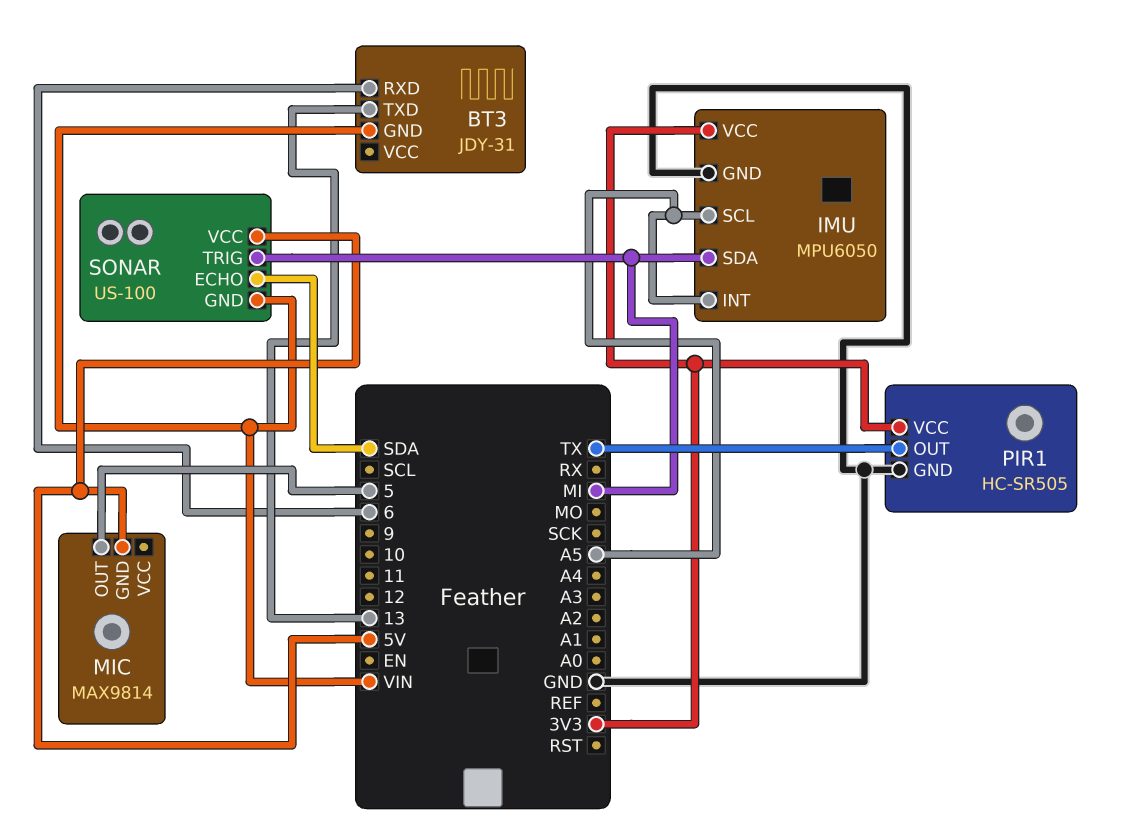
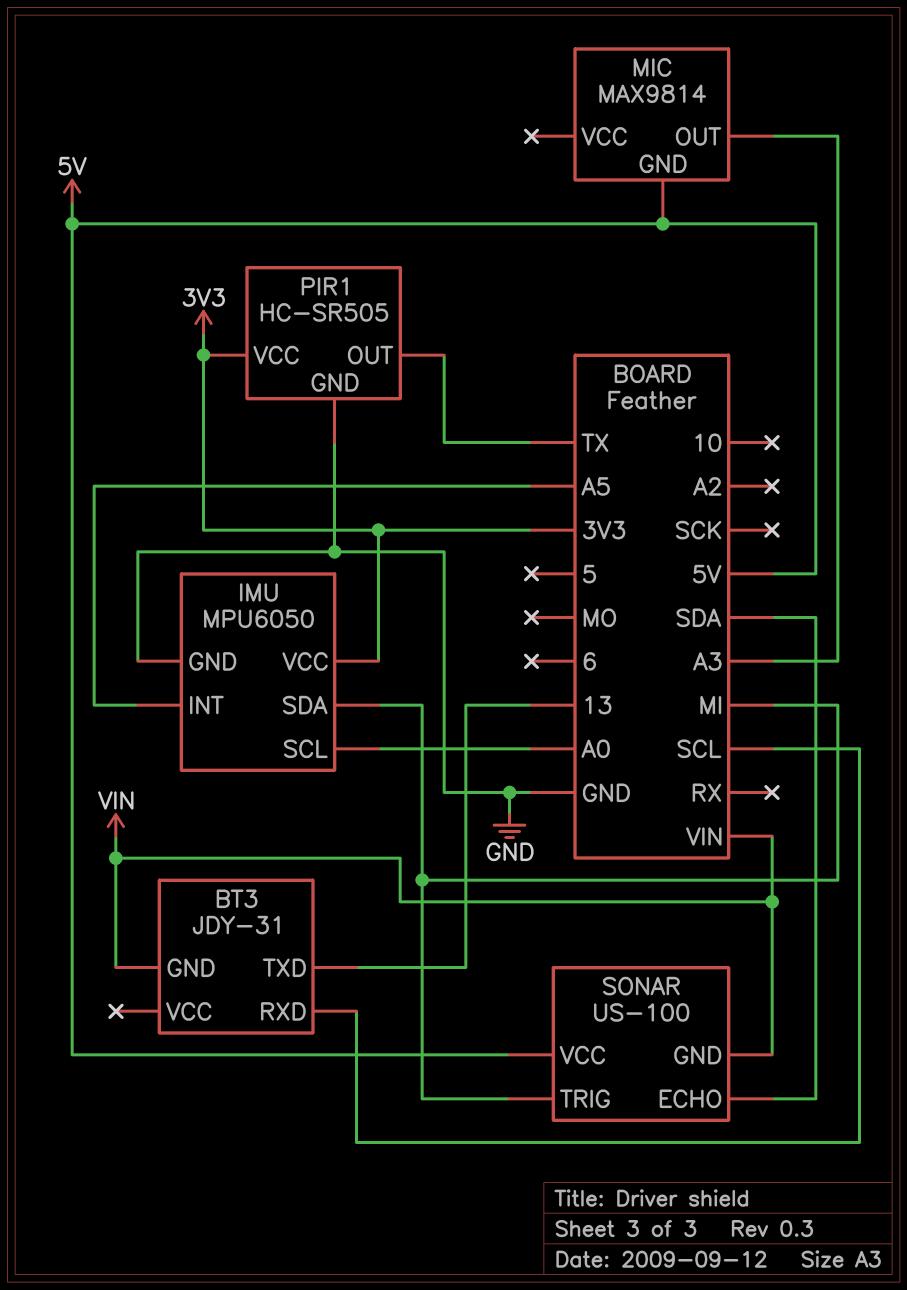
BT3 pin RXD: 6 -> SCL
IMU pin SCL: A5 -> A0
MIC pin OUT: 5 -> A3

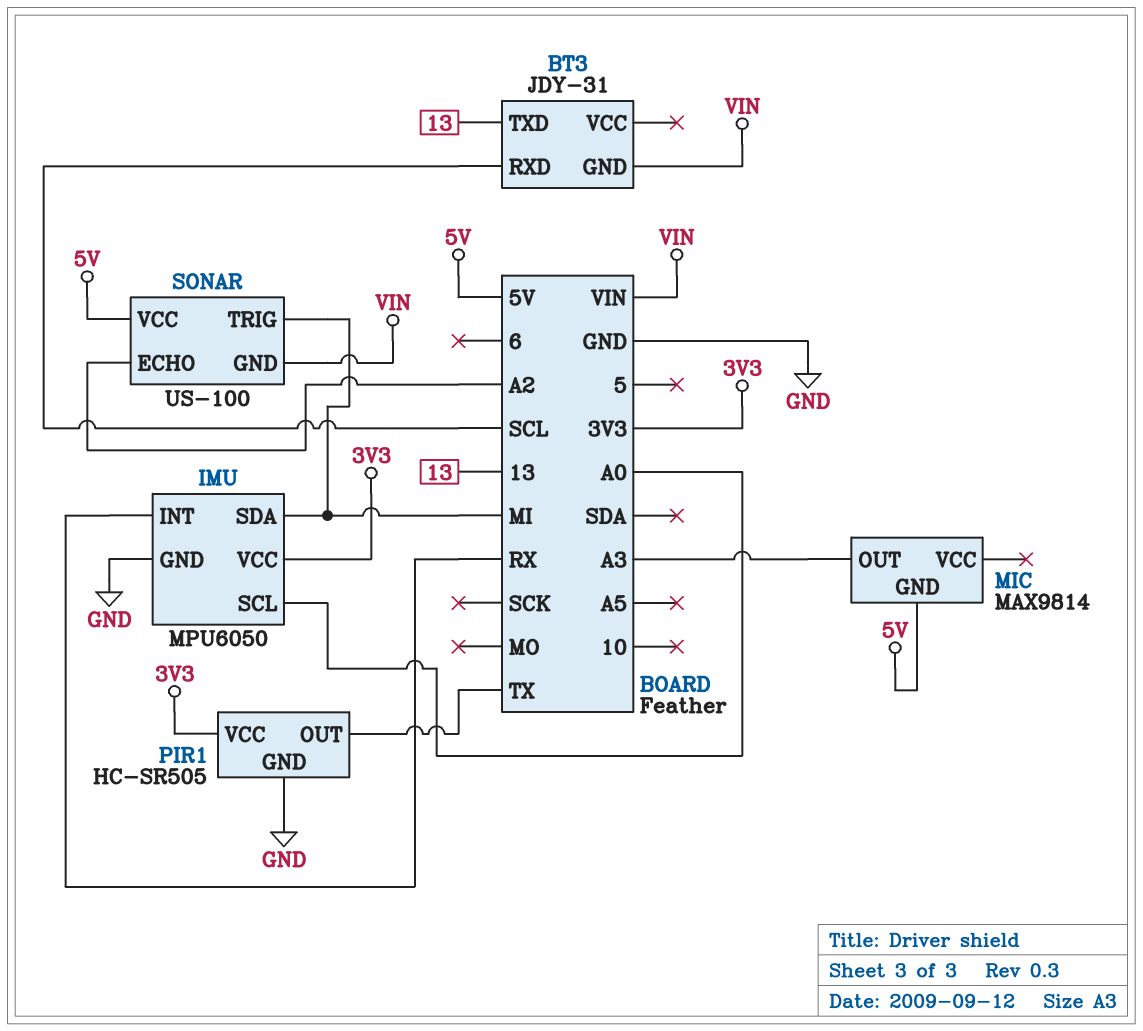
IMU pin INT: A5 -> RX
SONAR pin ECHO: SDA -> A2

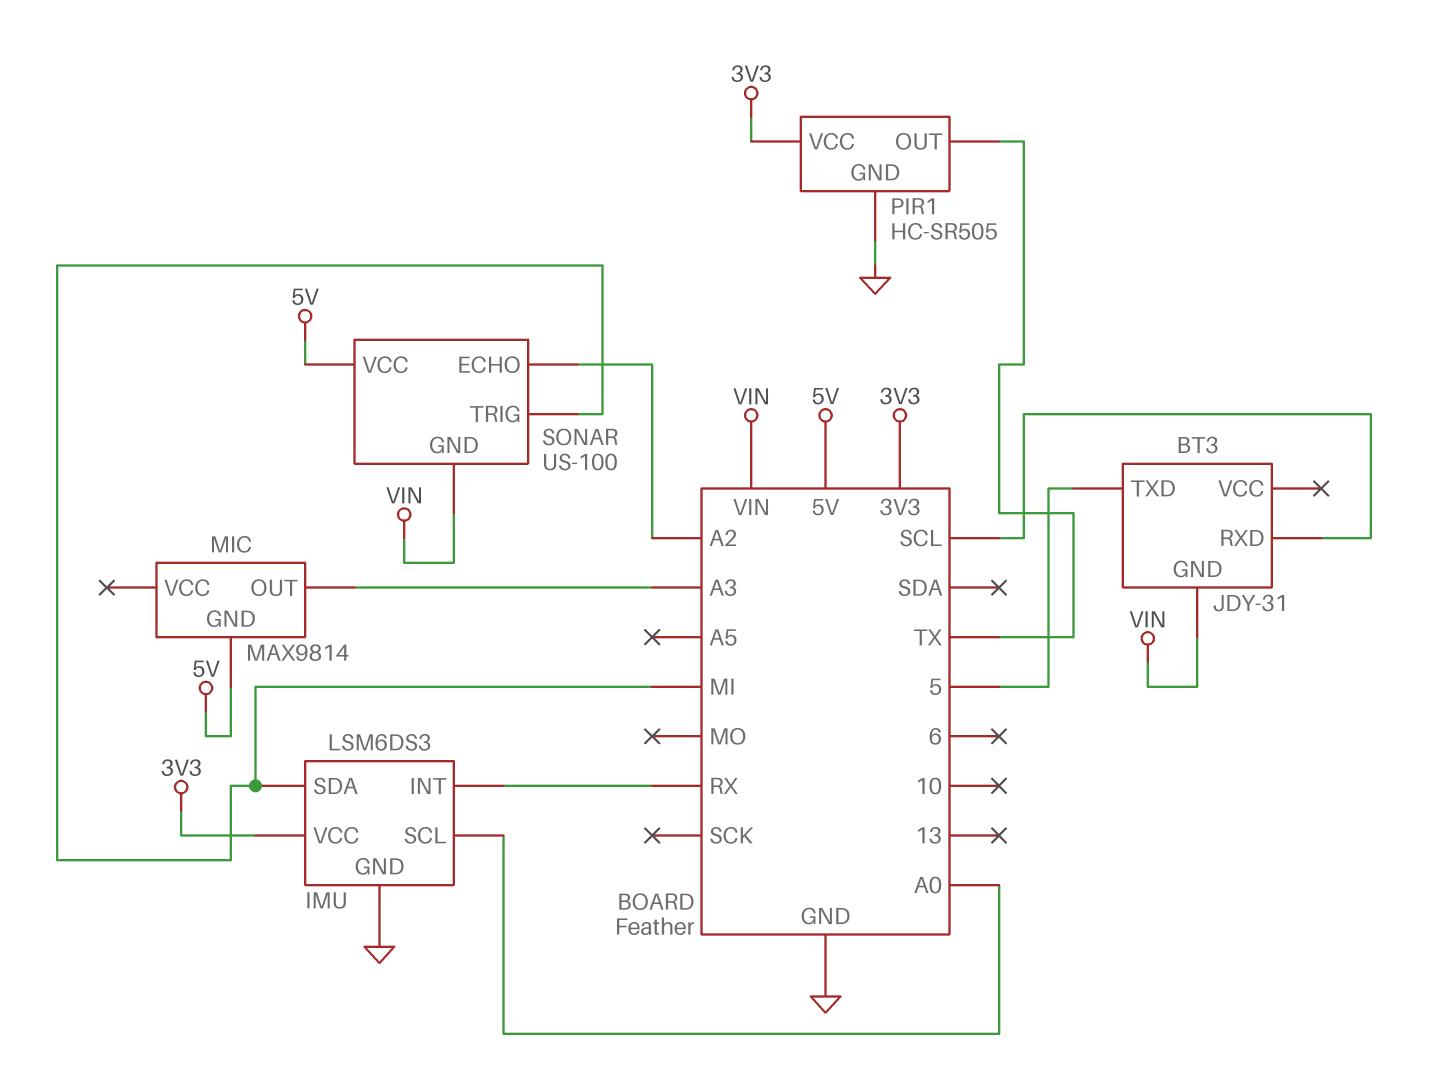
BT3 pin TXD: 13 -> 5
IMU: MPU6050 -> LSM6DS3

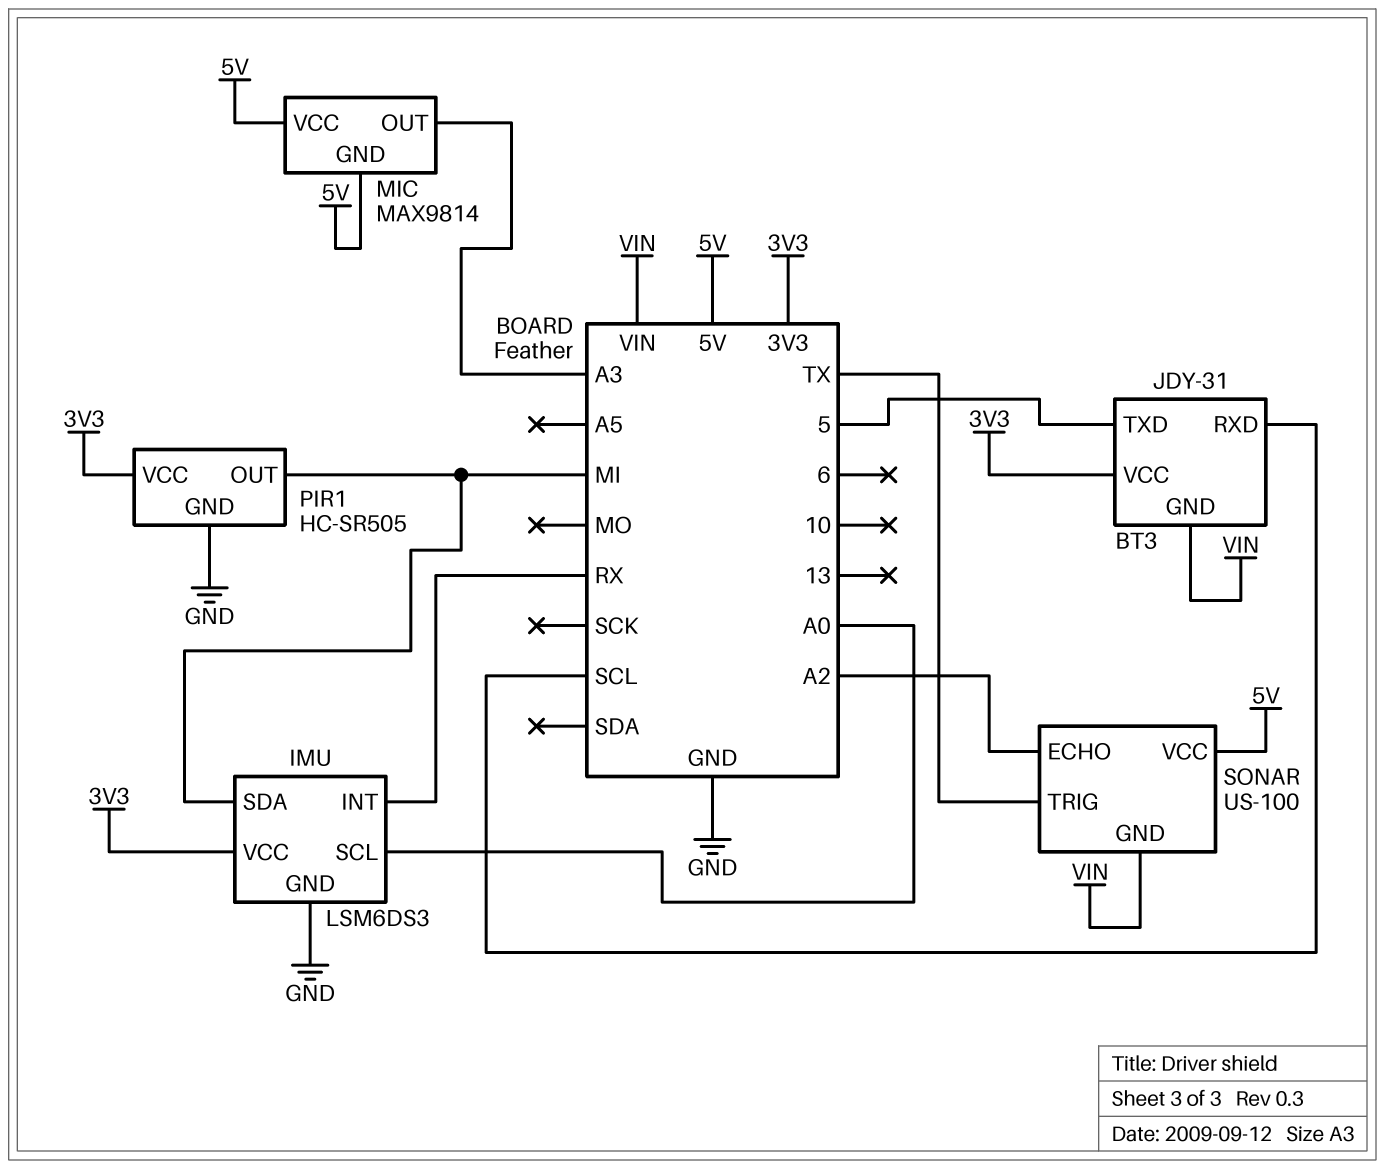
BT3 pin VCC: none -> 3V3
MIC pin VCC: none -> 5V
PIR1 pin OUT: TX -> MI
SONAR pin TRIG: MI -> TX

